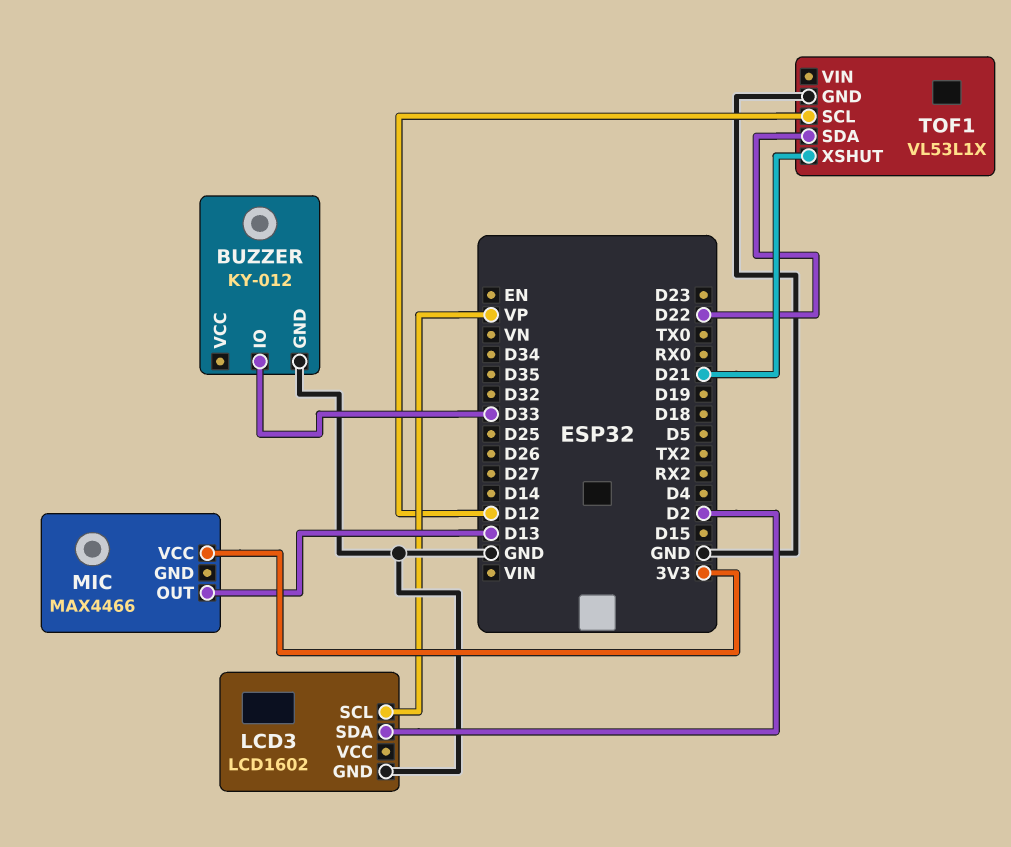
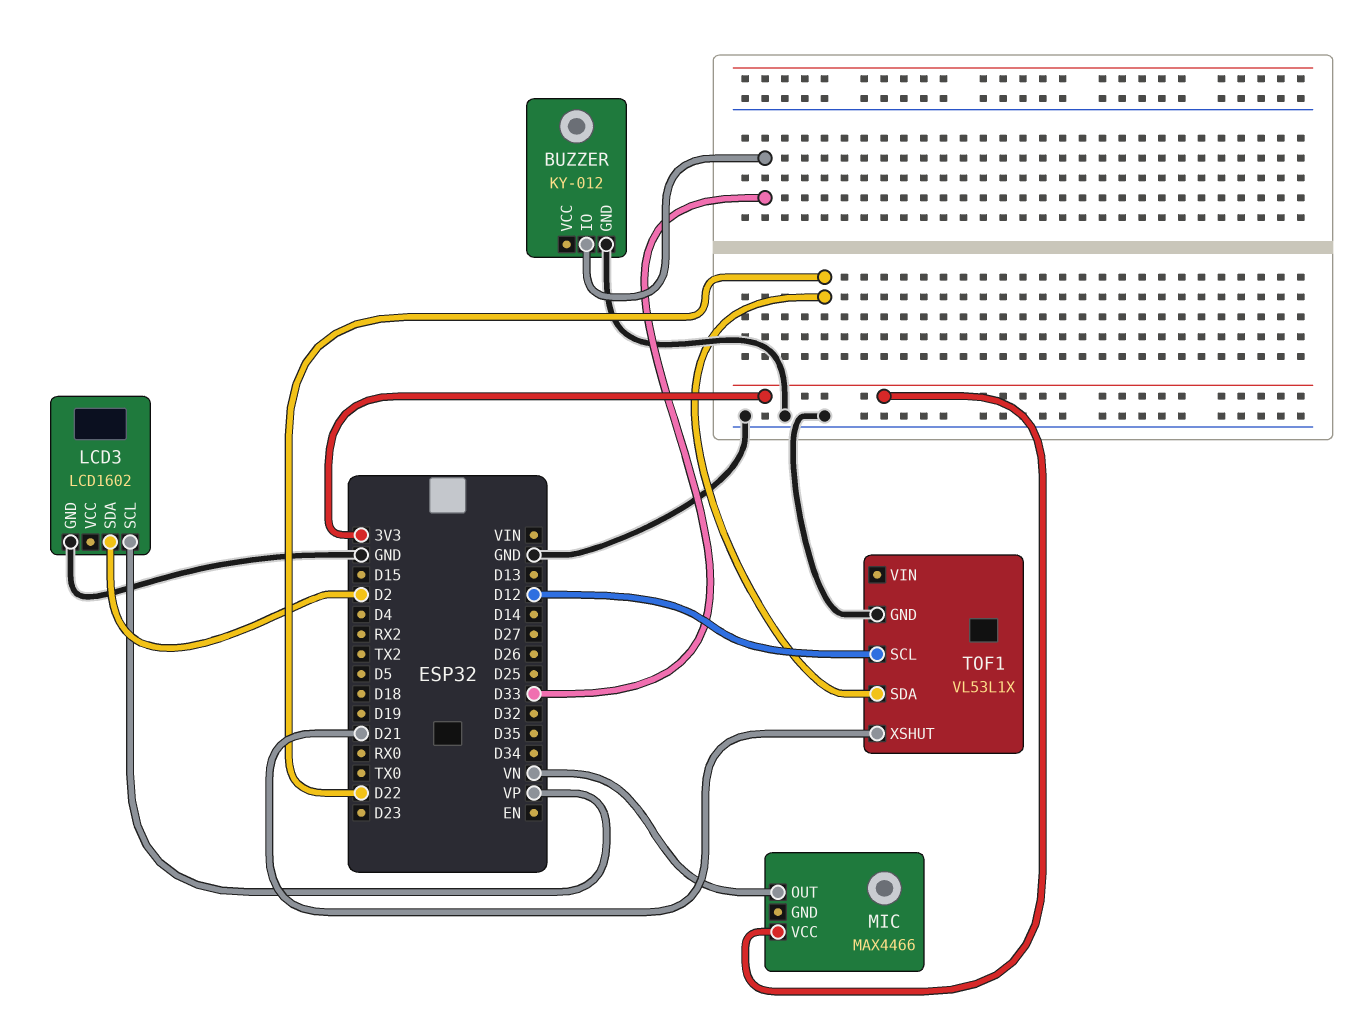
MIC pin OUT: D13 -> VN

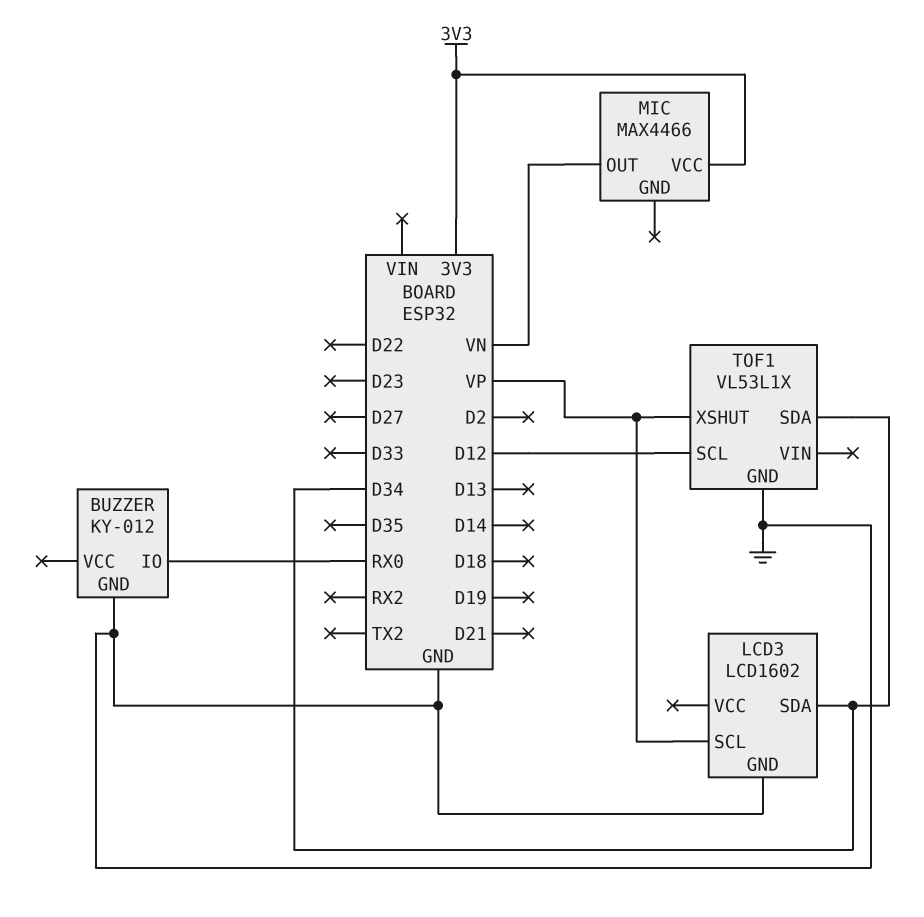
BUZZER pin IO: D33 -> RX0
LCD3 pin SDA: D2 -> D34
TOF1 pin SDA: D22 -> D34
TOF1 pin XSHUT: D21 -> VP

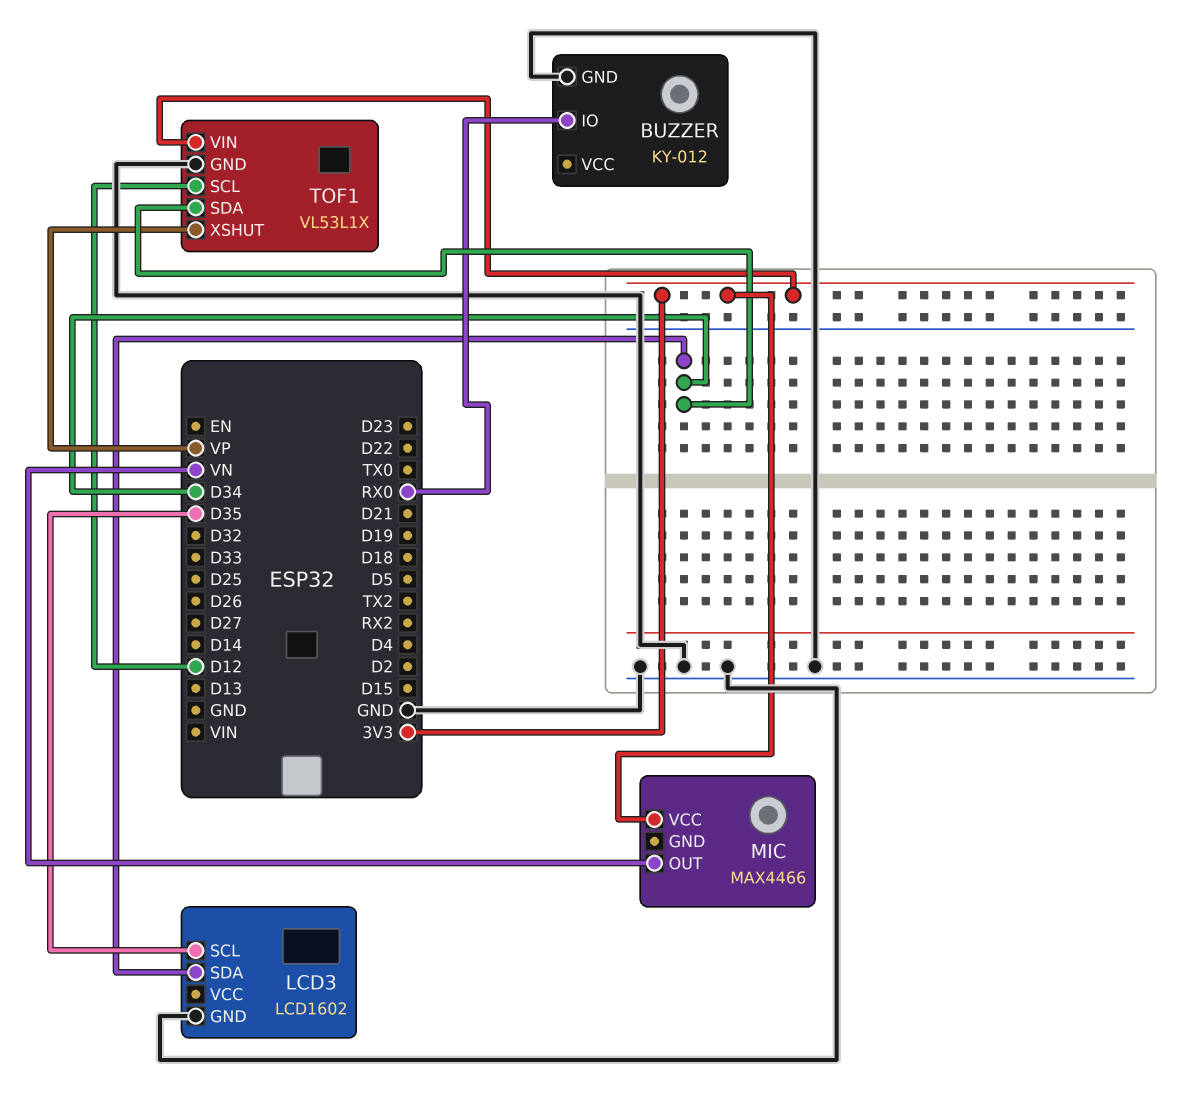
LCD3 pin SCL: VP -> D35
TOF1 pin VIN: none -> 3V3

